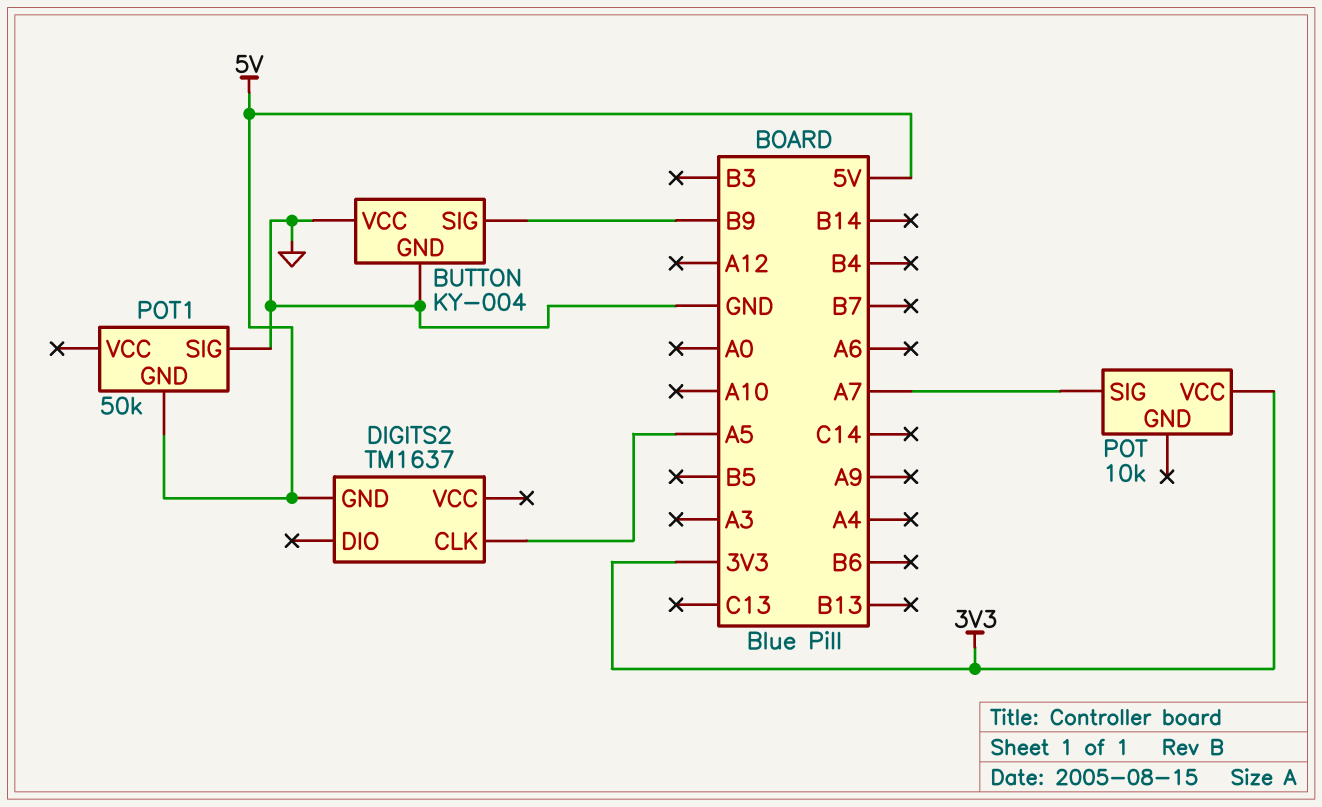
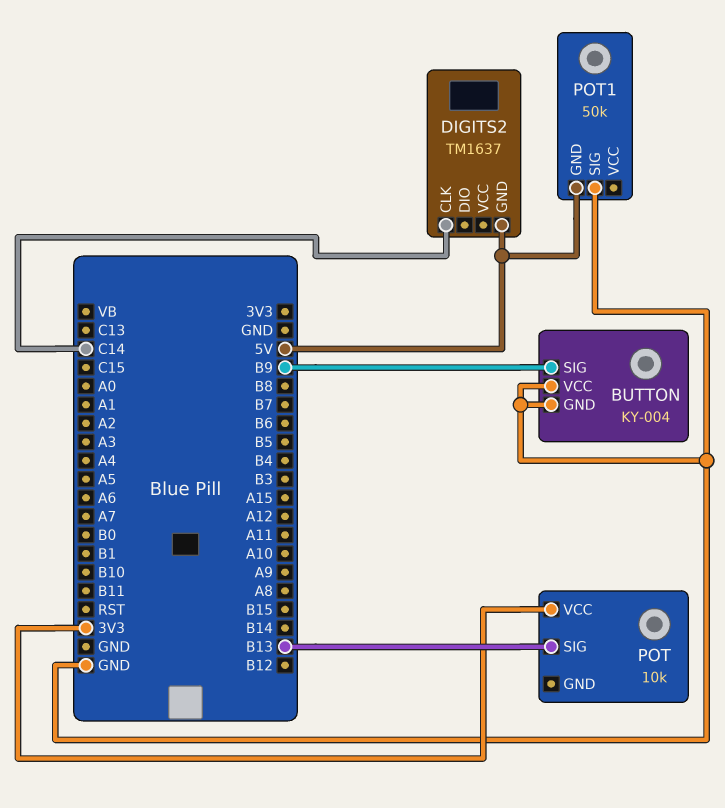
DIGITS2 pin CLK: A5 -> C14
POT pin SIG: A7 -> B13

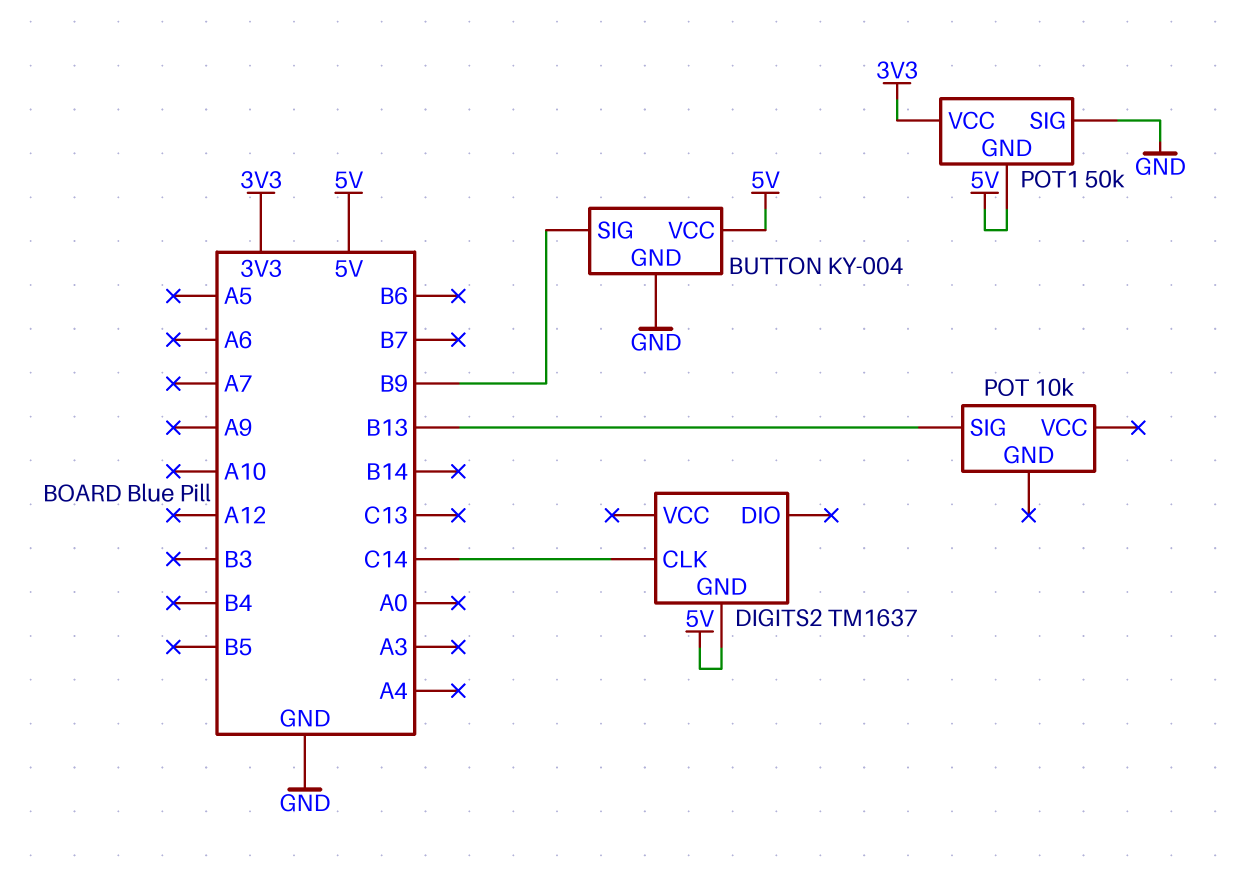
BUTTON pin VCC: GND -> 5V
POT pin VCC: 3V3 -> none
POT1 pin VCC: none -> 3V3

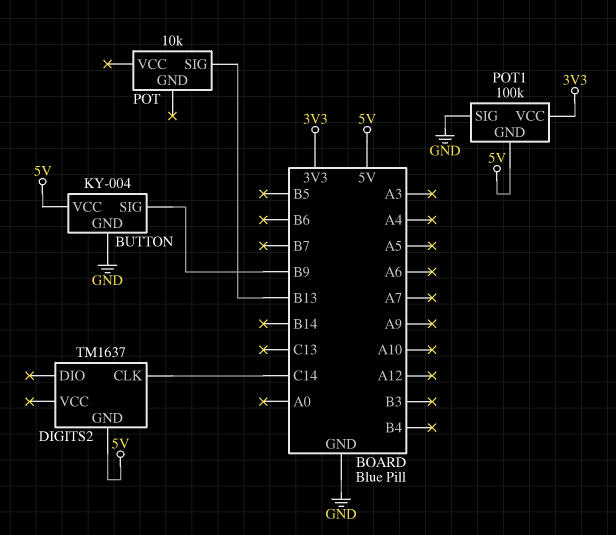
POT1: 50k -> 100k

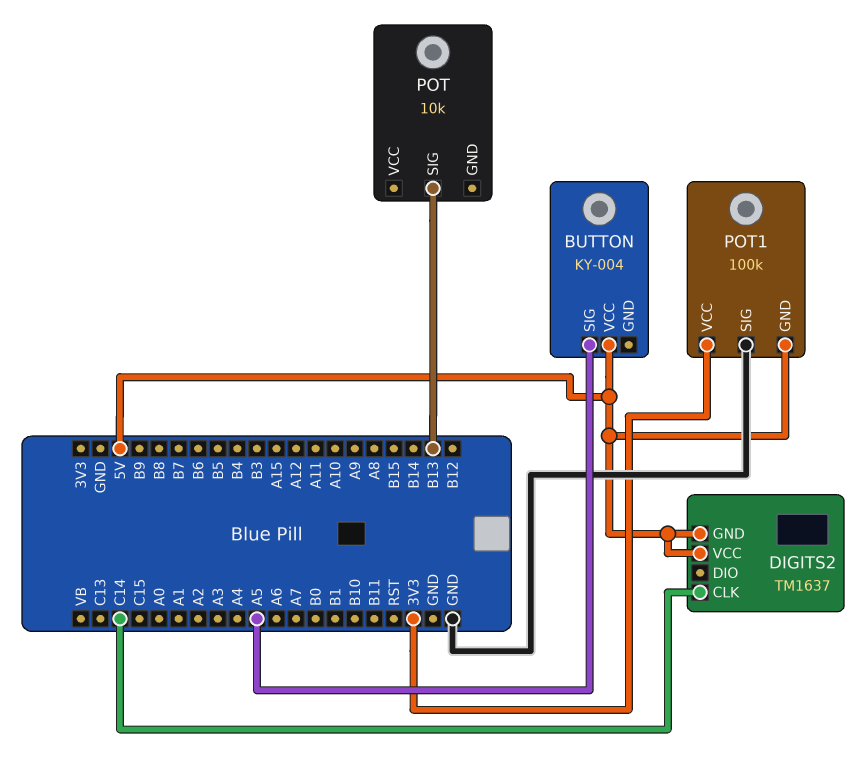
BUTTON pin GND: GND -> none
BUTTON pin SIG: B9 -> A5
DIGITS2 pin VCC: none -> 5V

